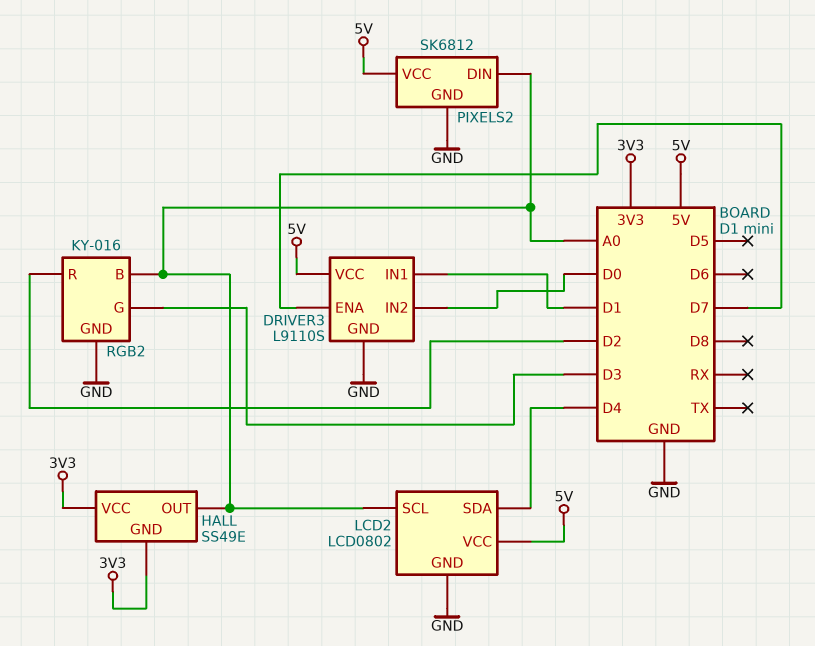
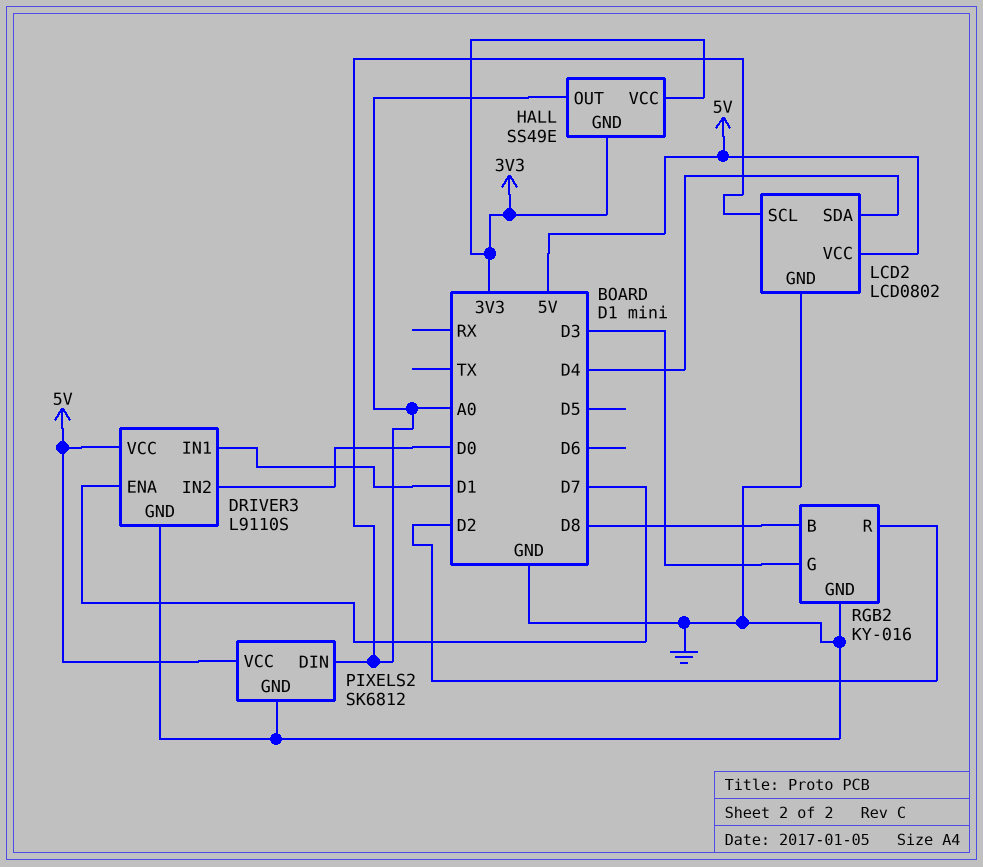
RGB2 pin B: A0 -> D8

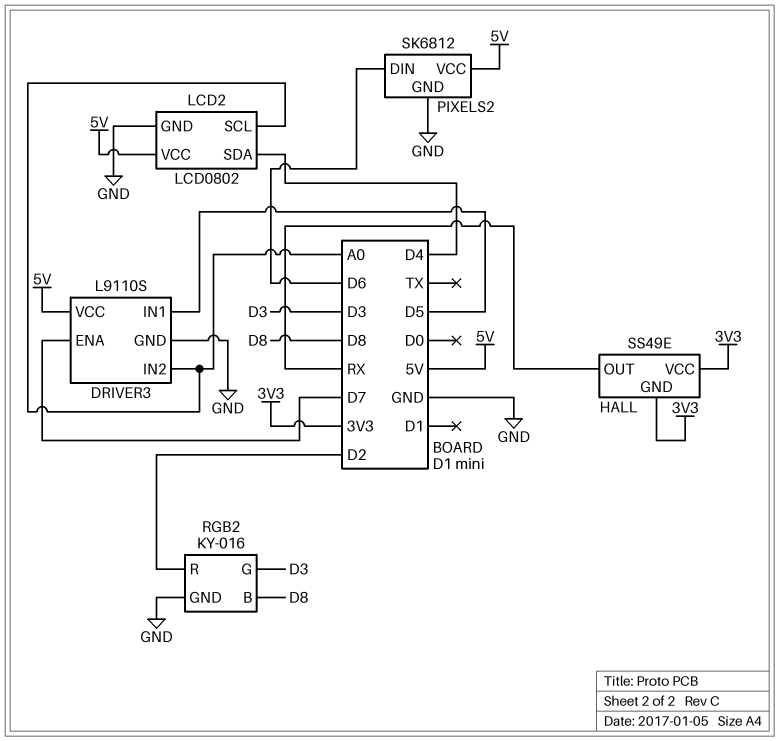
DRIVER3 pin IN1: D1 -> D5
DRIVER3 pin IN2: D0 -> A0
HALL pin OUT: A0 -> RX
PIXELS2 pin DIN: A0 -> D6

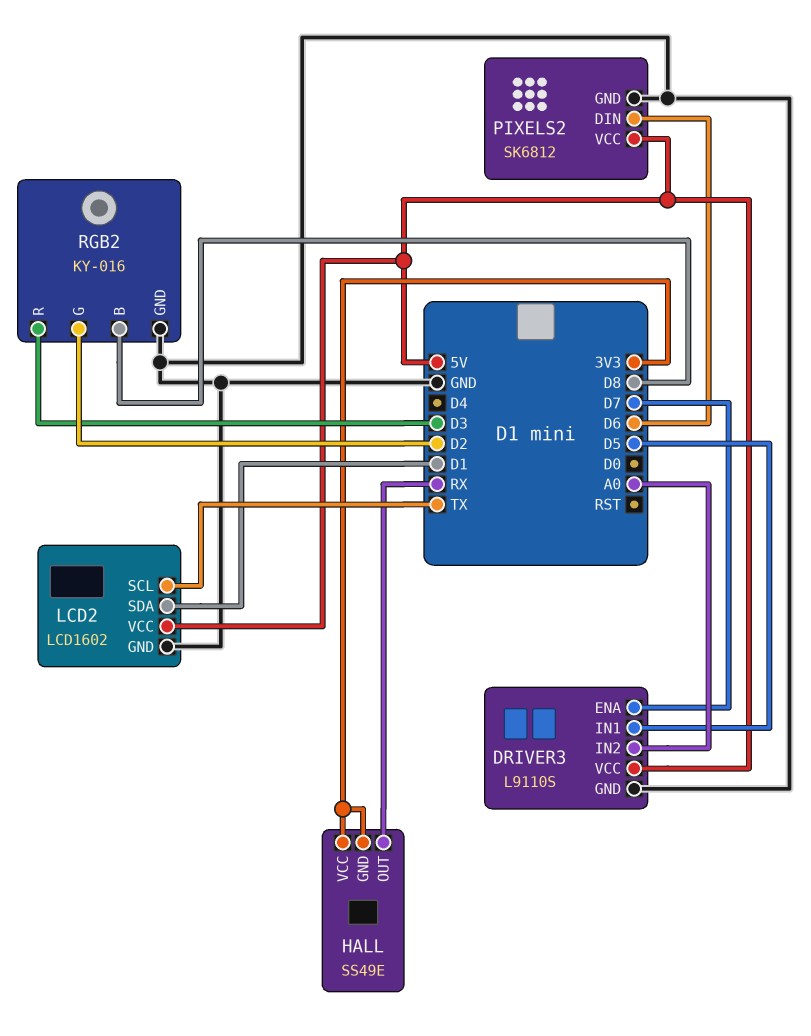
LCD2: LCD0802 -> LCD1602
LCD2 pin SCL: A0 -> TX
LCD2 pin SDA: D4 -> D1
RGB2 pin G: D3 -> D2
RGB2 pin R: D2 -> D3

